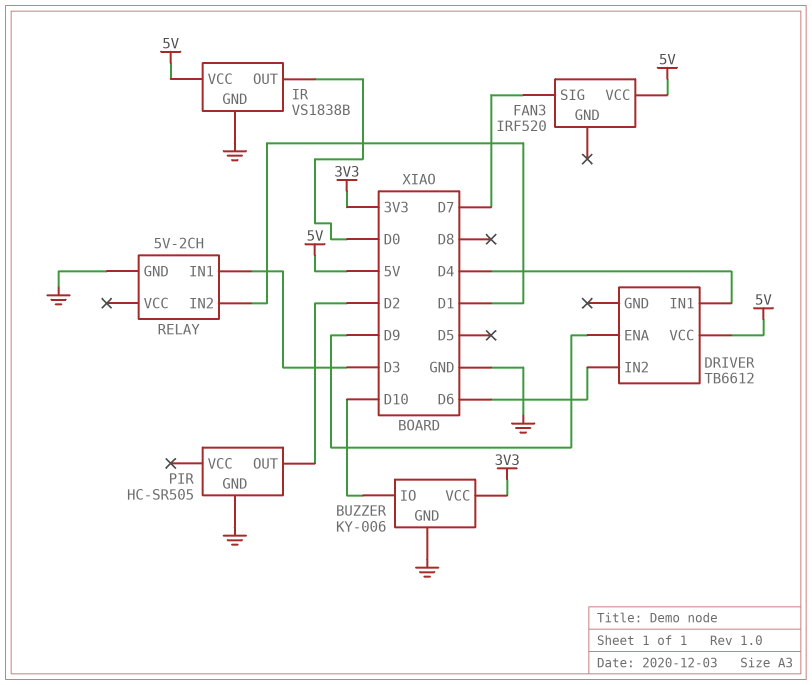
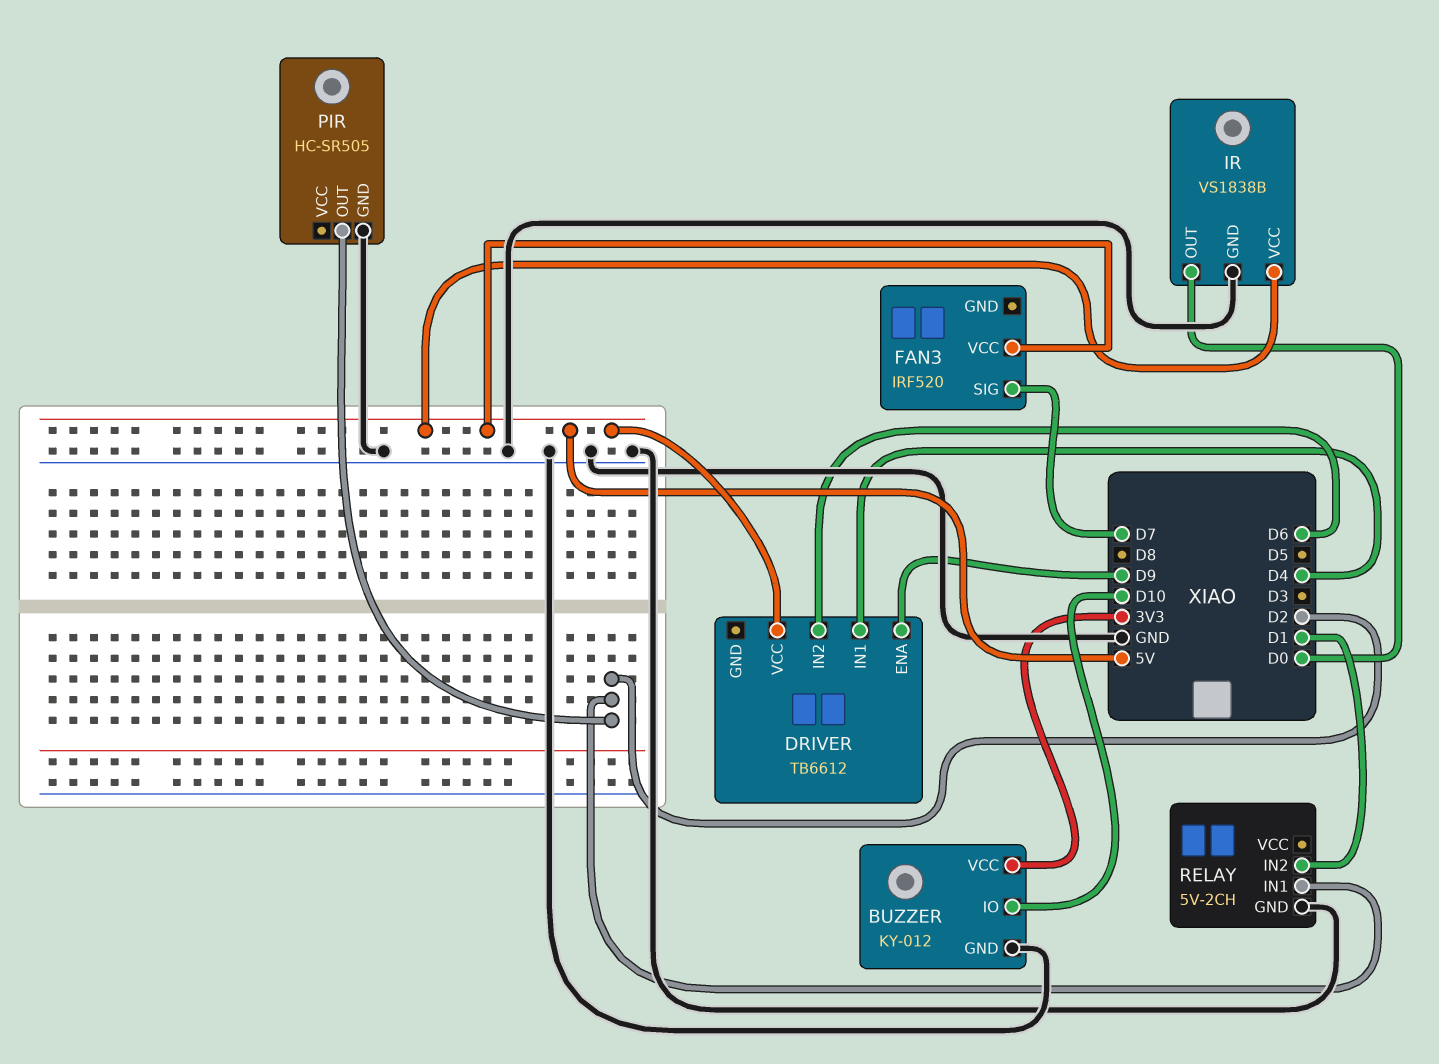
BUZZER: KY-006 -> KY-012
RELAY pin IN1: D3 -> D2

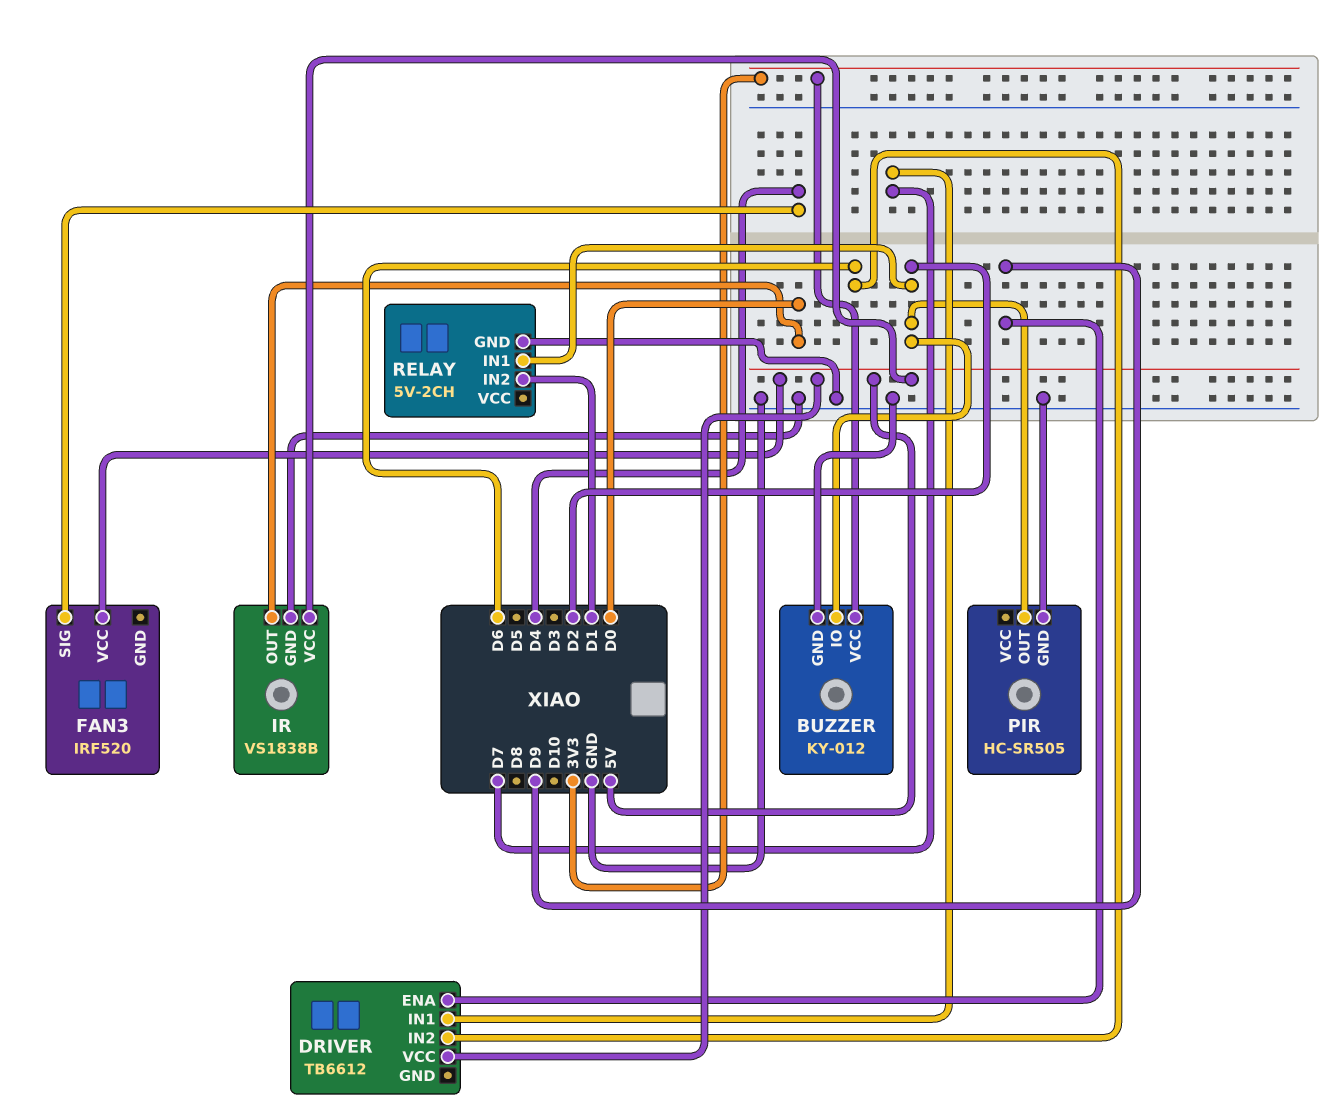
BUZZER pin IO: D10 -> D2
DRIVER pin IN1: D4 -> D7
FAN3 pin SIG: D7 -> D4

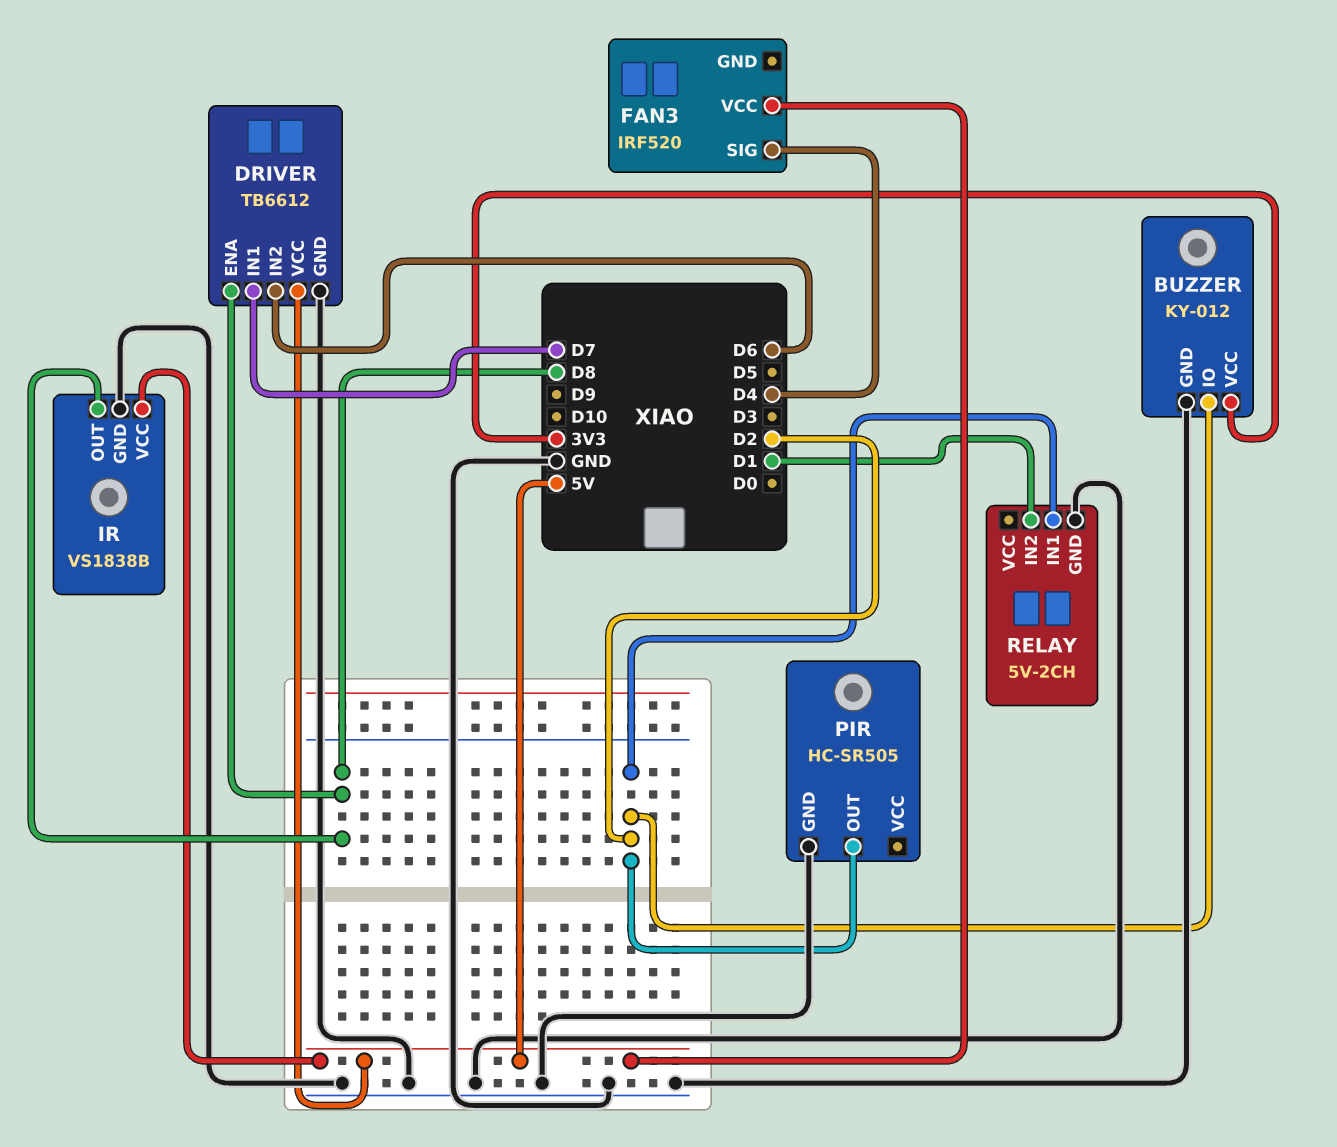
DRIVER pin ENA: D9 -> D8
DRIVER pin GND: none -> GND
IR pin OUT: D0 -> D8

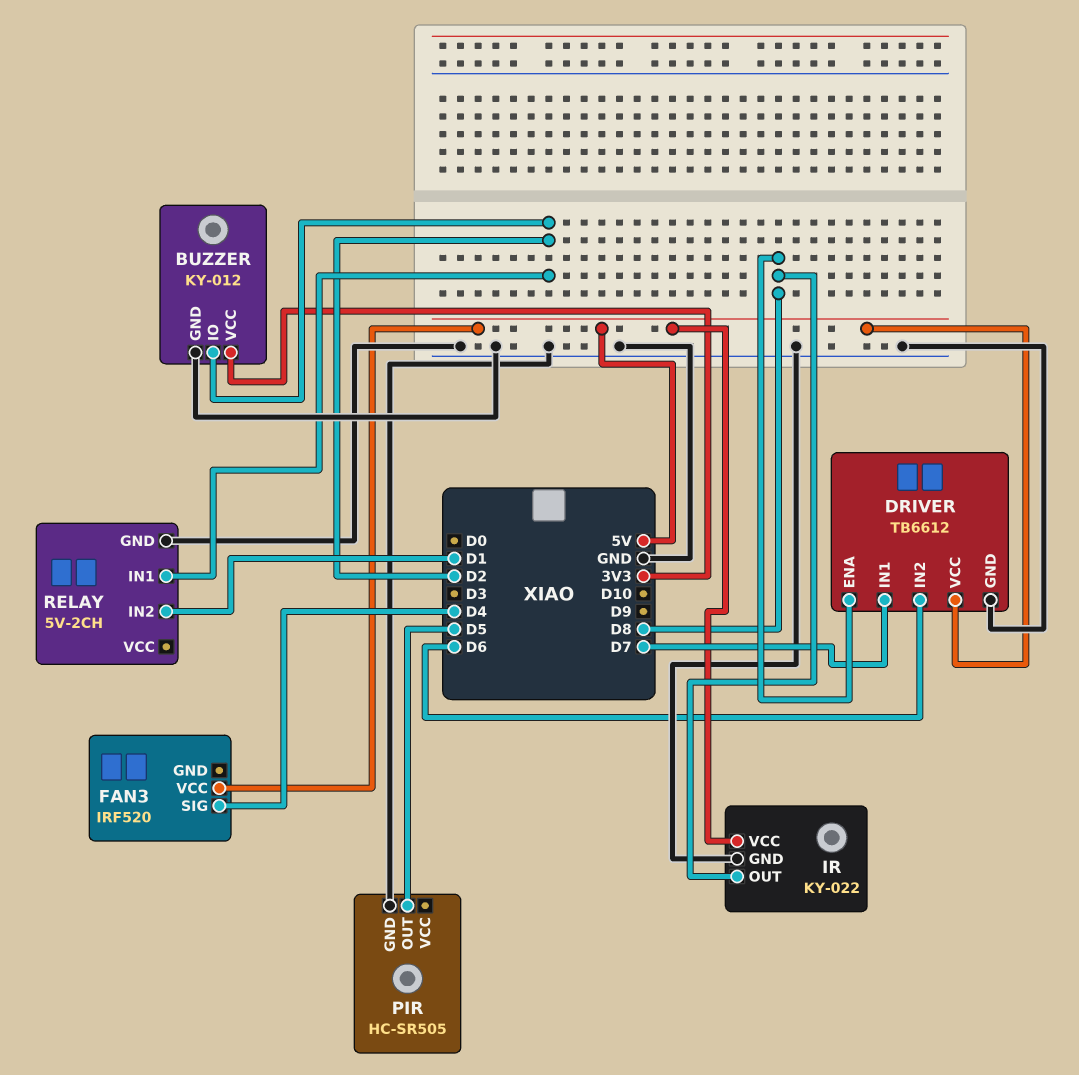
IR: VS1838B -> KY-022
PIR pin OUT: D2 -> D5

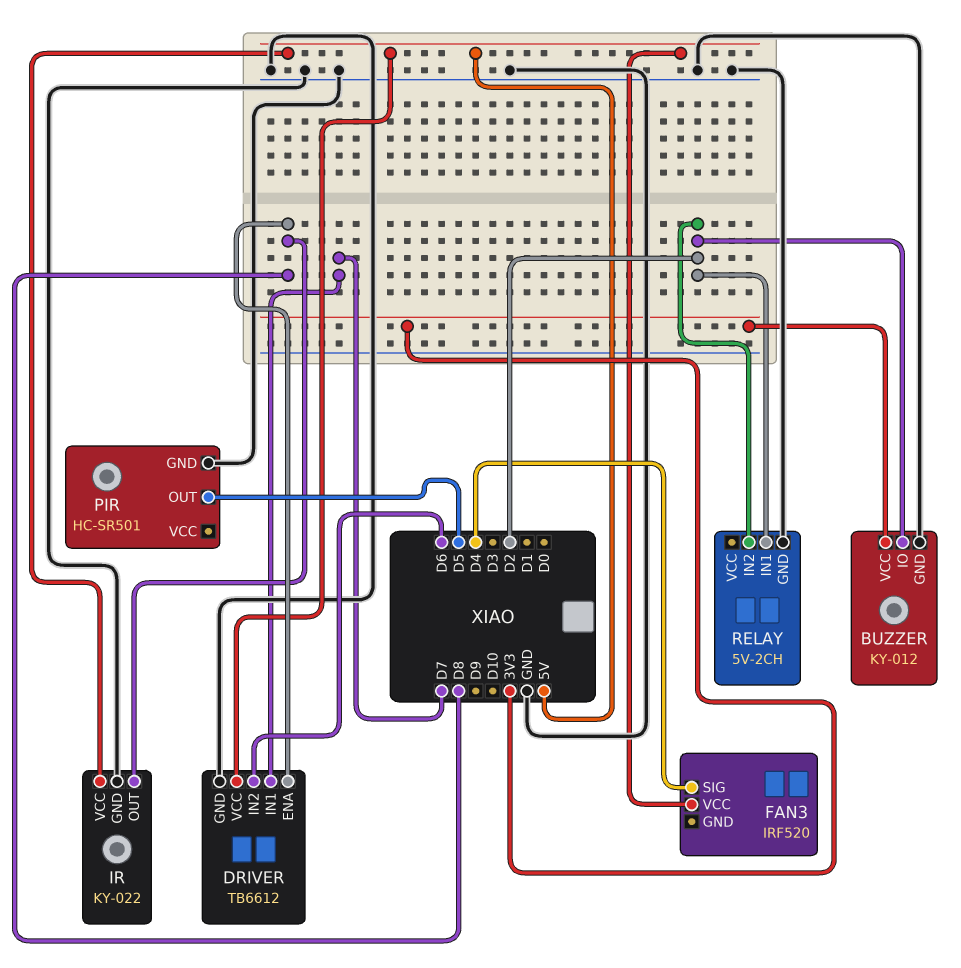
PIR: HC-SR505 -> HC-SR501
RELAY pin IN2: D1 -> D2

